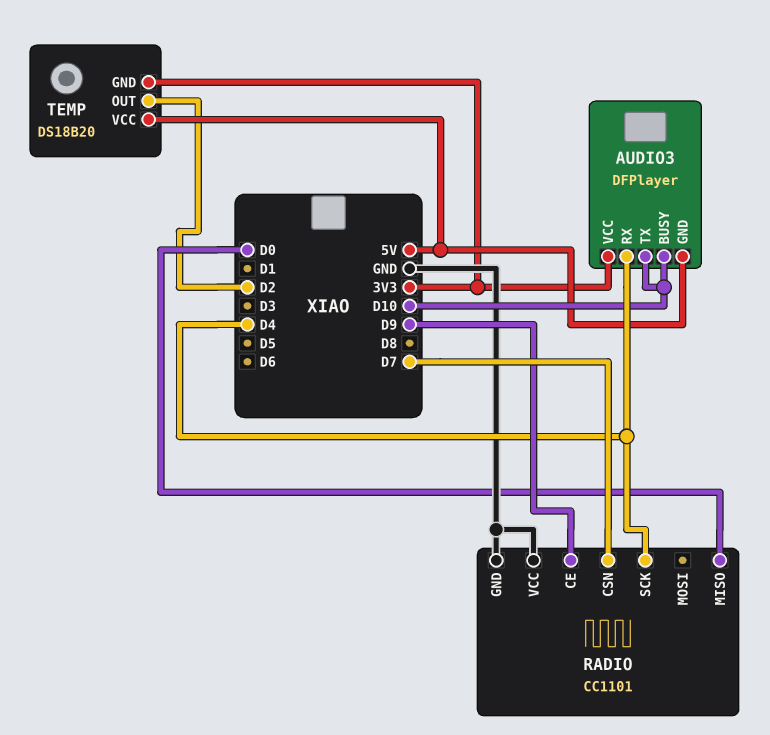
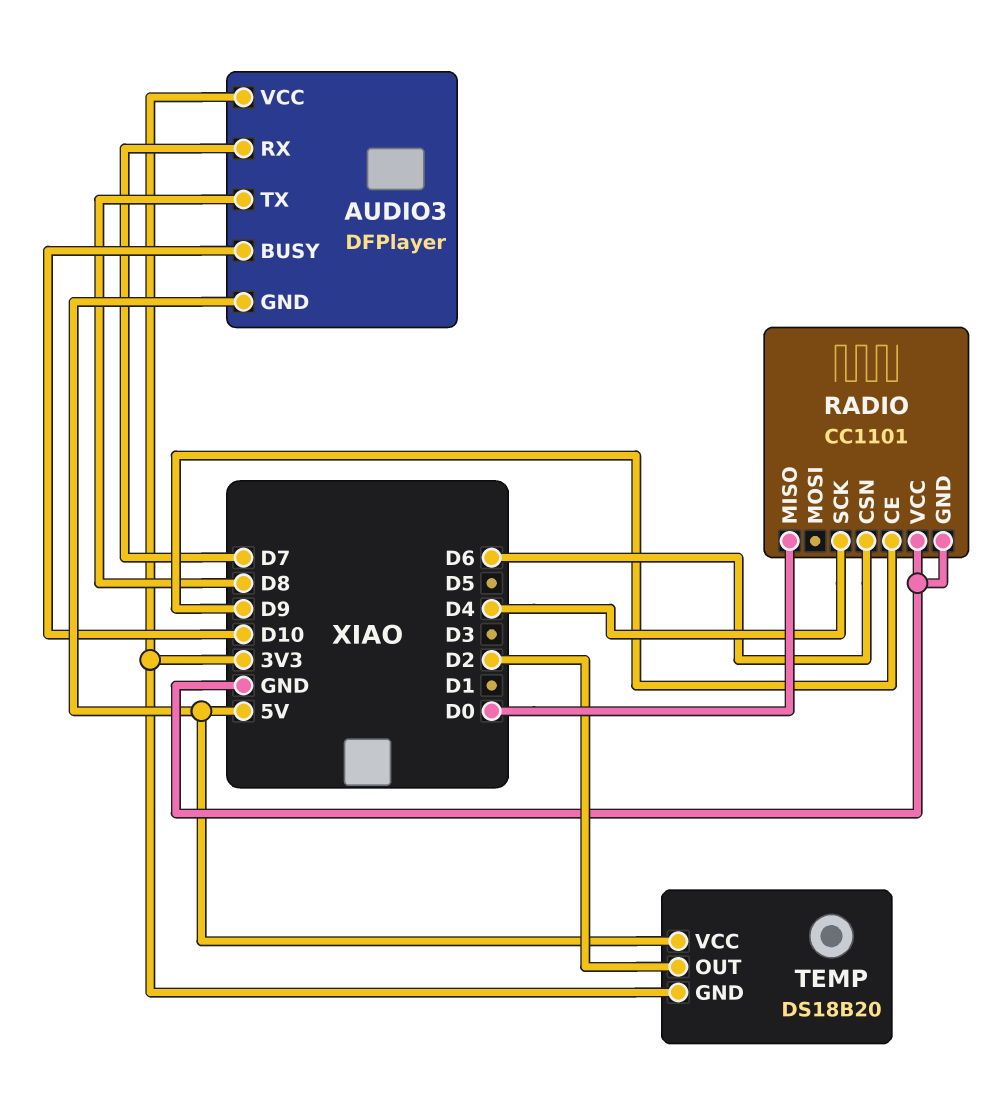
AUDIO3 pin RX: D4 -> D7
AUDIO3 pin TX: D10 -> D8
RADIO pin CSN: D7 -> D6

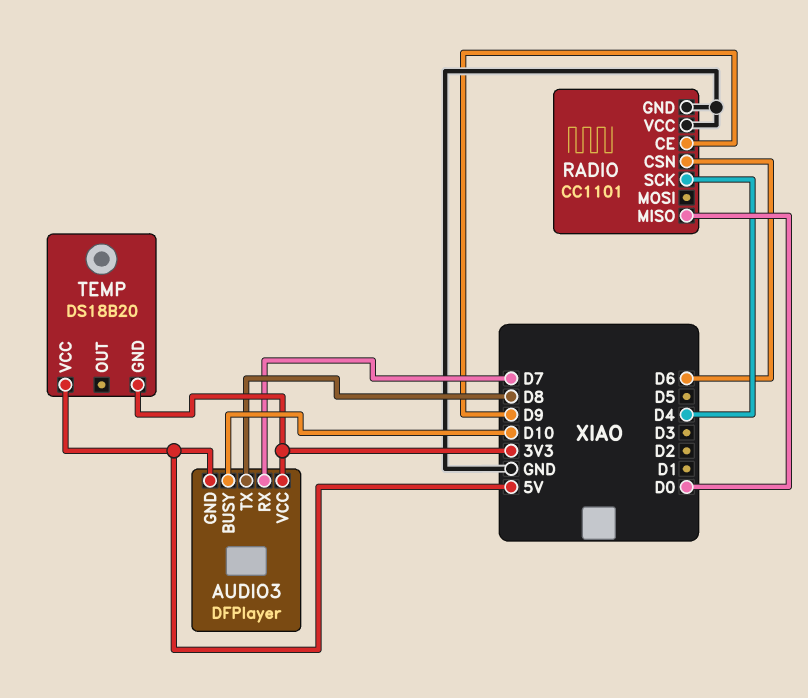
TEMP pin OUT: D2 -> none

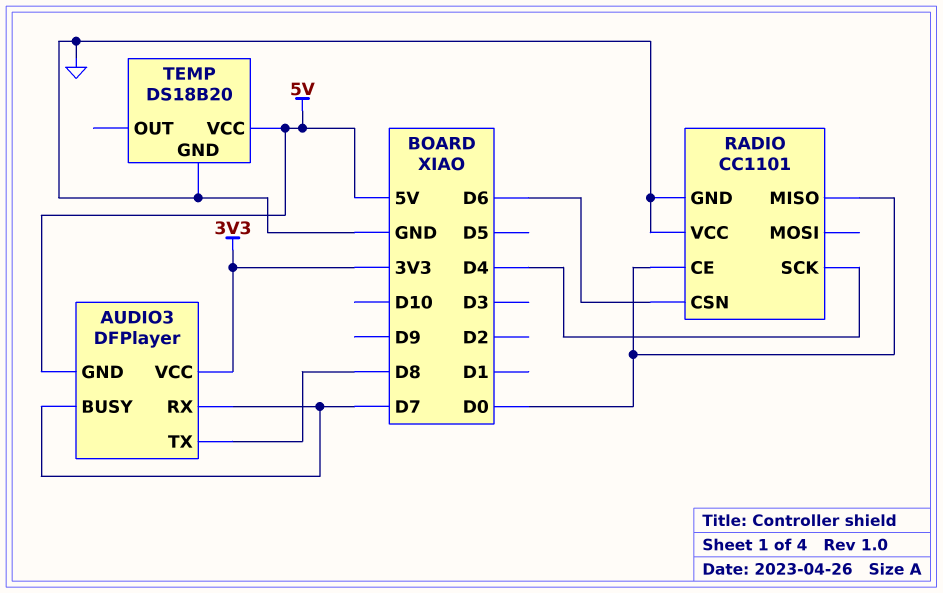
AUDIO3 pin BUSY: D10 -> D7
RADIO pin CE: D9 -> D0
TEMP pin GND: 3V3 -> GND

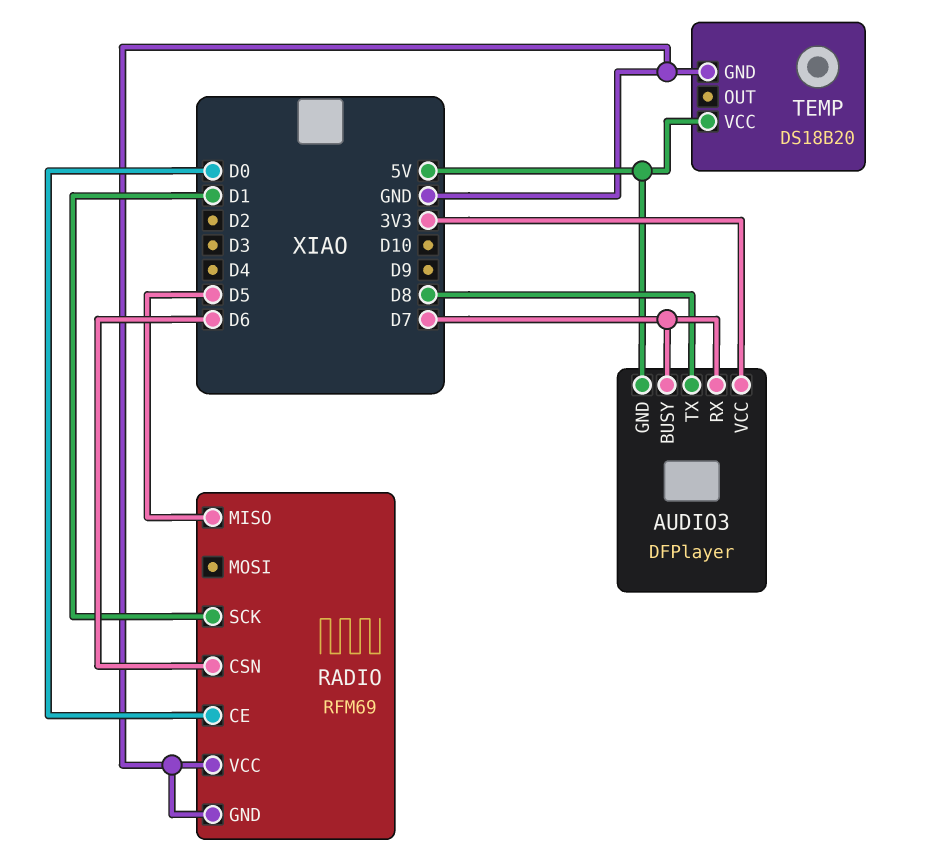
RADIO: CC1101 -> RFM69
RADIO pin MISO: D0 -> D5
RADIO pin SCK: D4 -> D1

